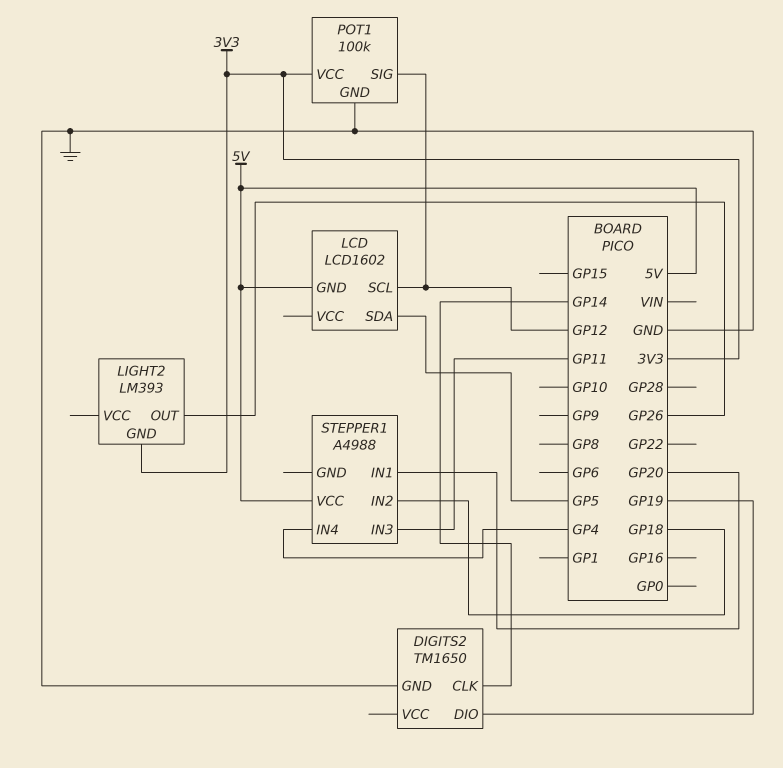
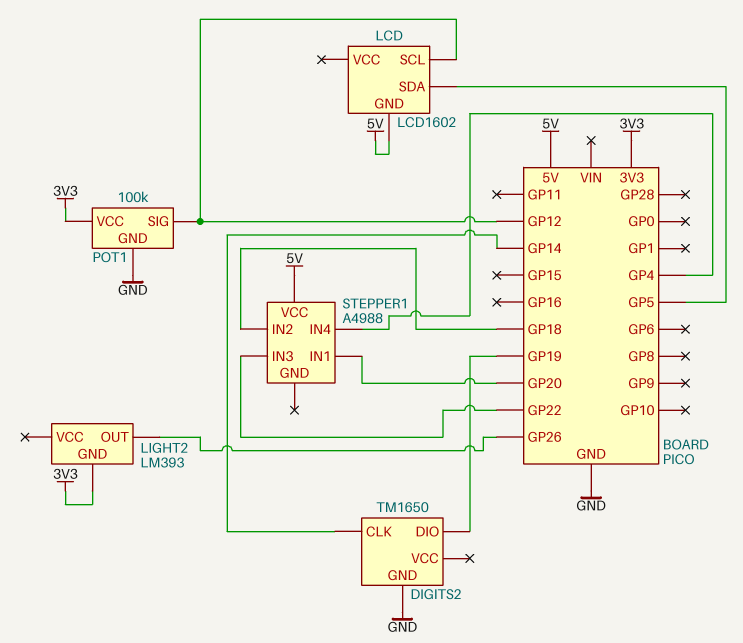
STEPPER1 pin IN3: GP11 -> GP22

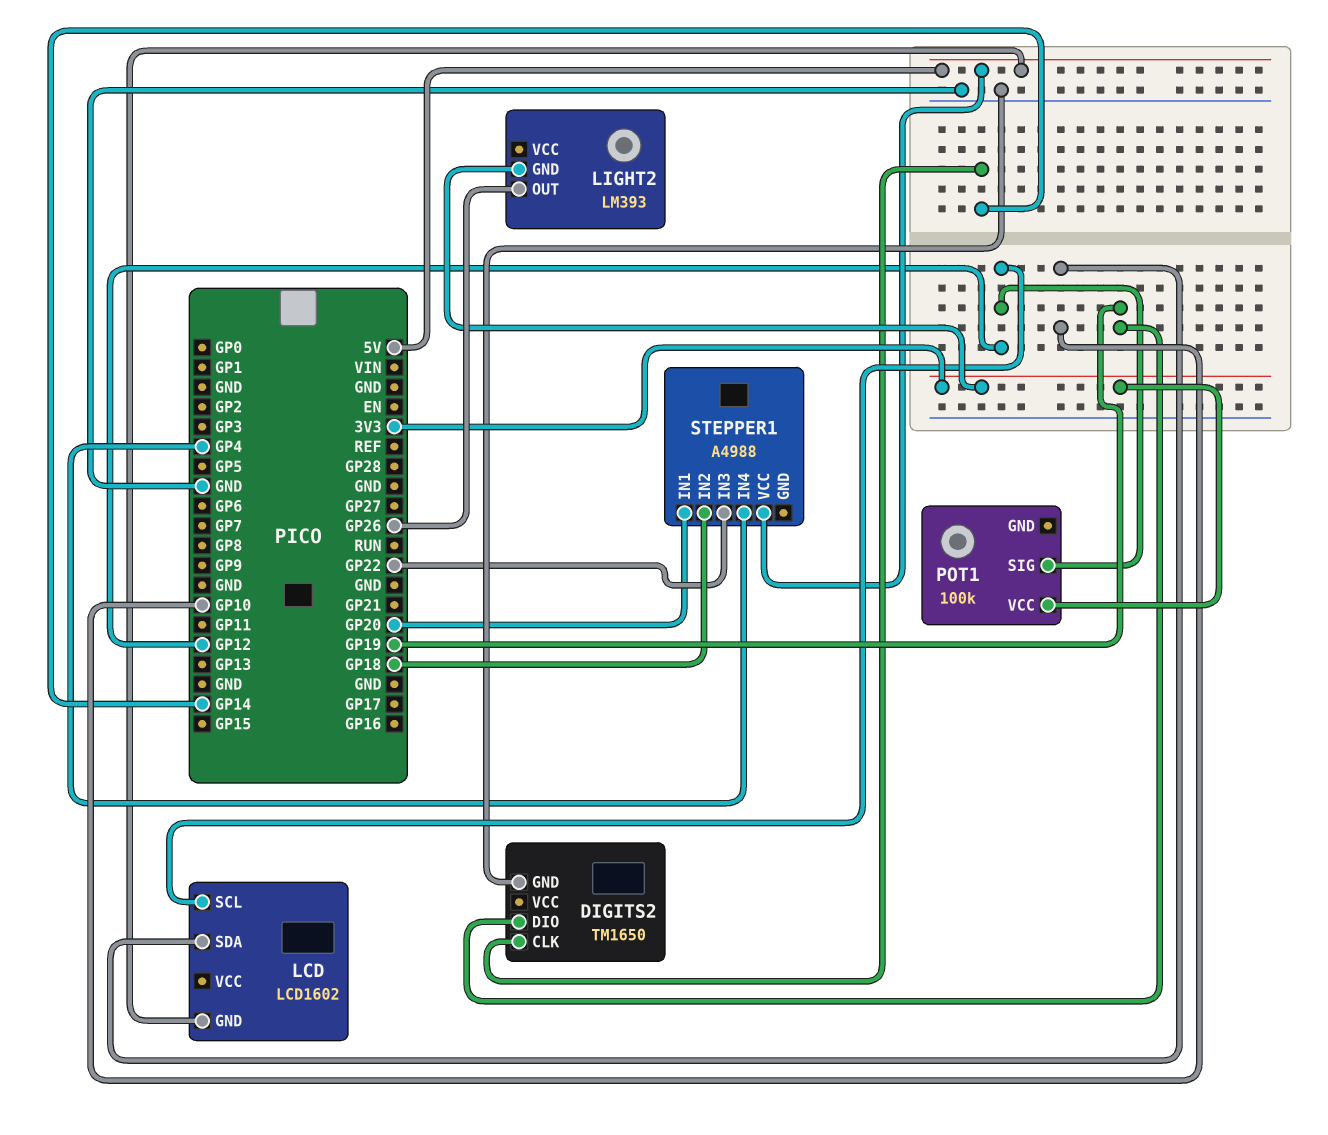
LCD pin SDA: GP5 -> GP10
POT1 pin GND: GND -> none

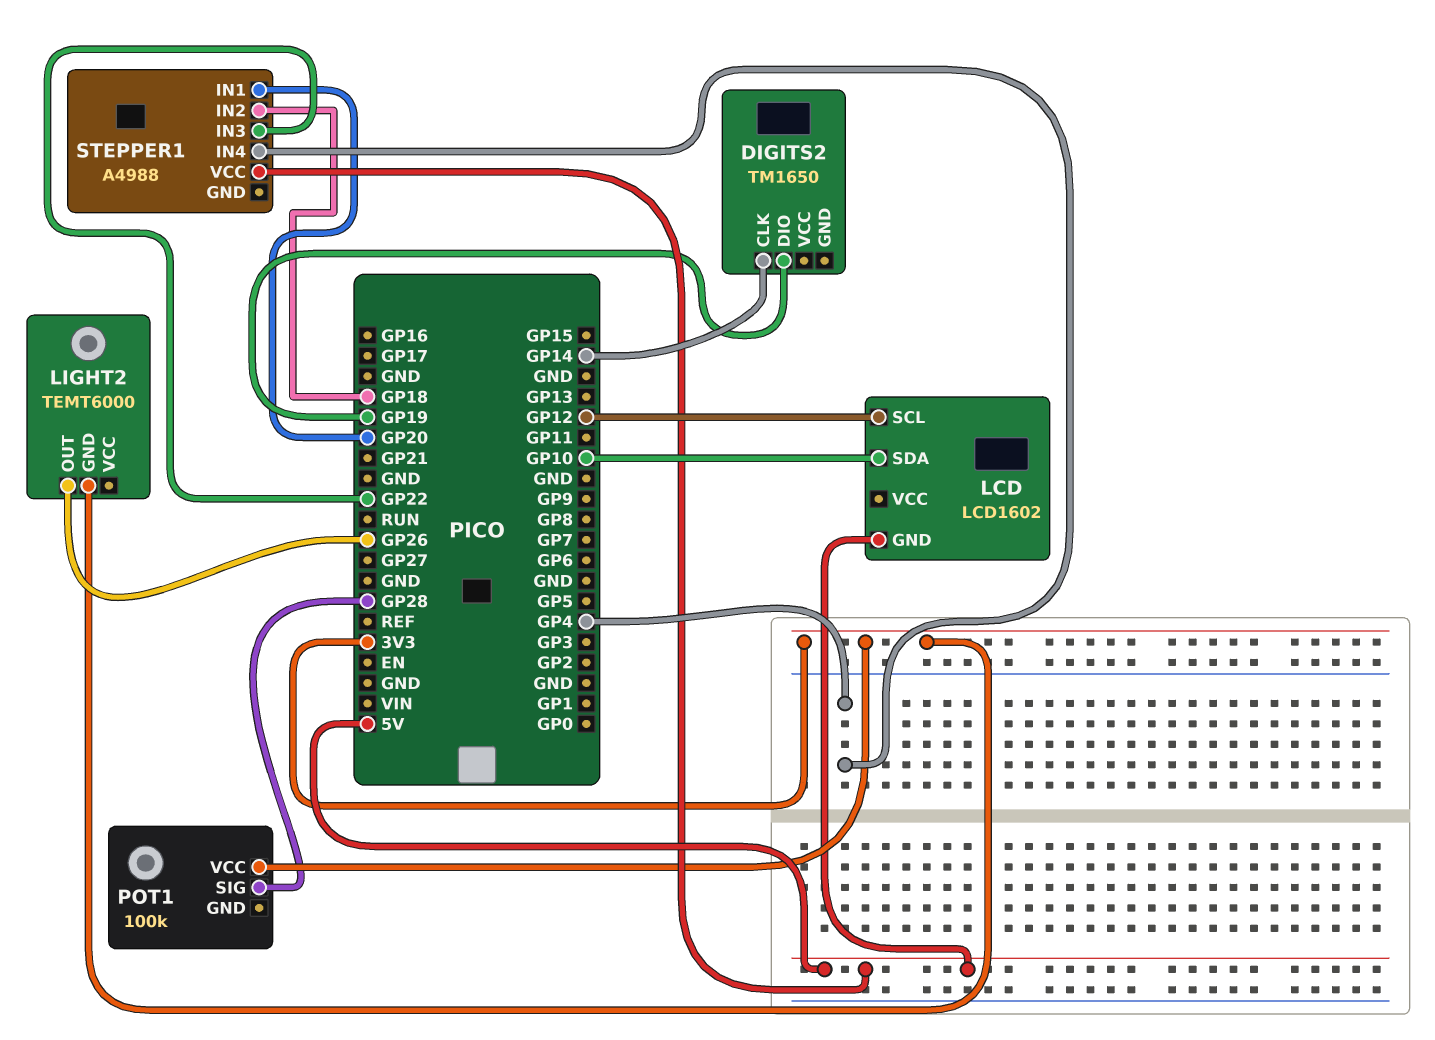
DIGITS2 pin GND: GND -> none
LIGHT2: LM393 -> TEMT6000
POT1 pin SIG: GP12 -> GP28

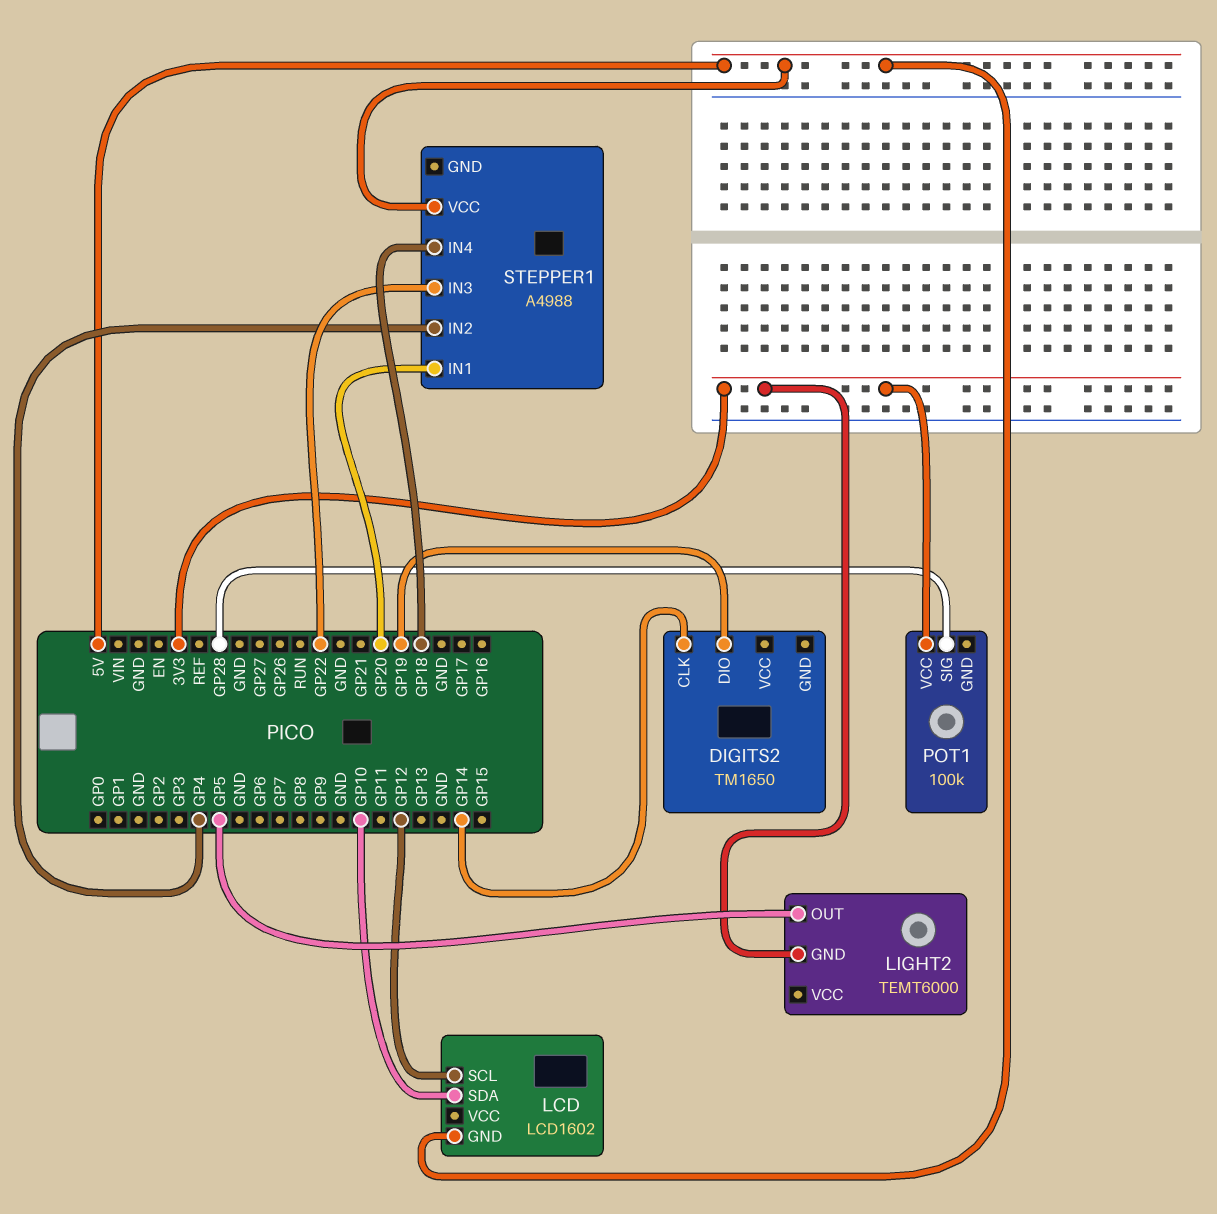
LIGHT2 pin OUT: GP26 -> GP5
STEPPER1 pin IN2: GP18 -> GP4
STEPPER1 pin IN4: GP4 -> GP18

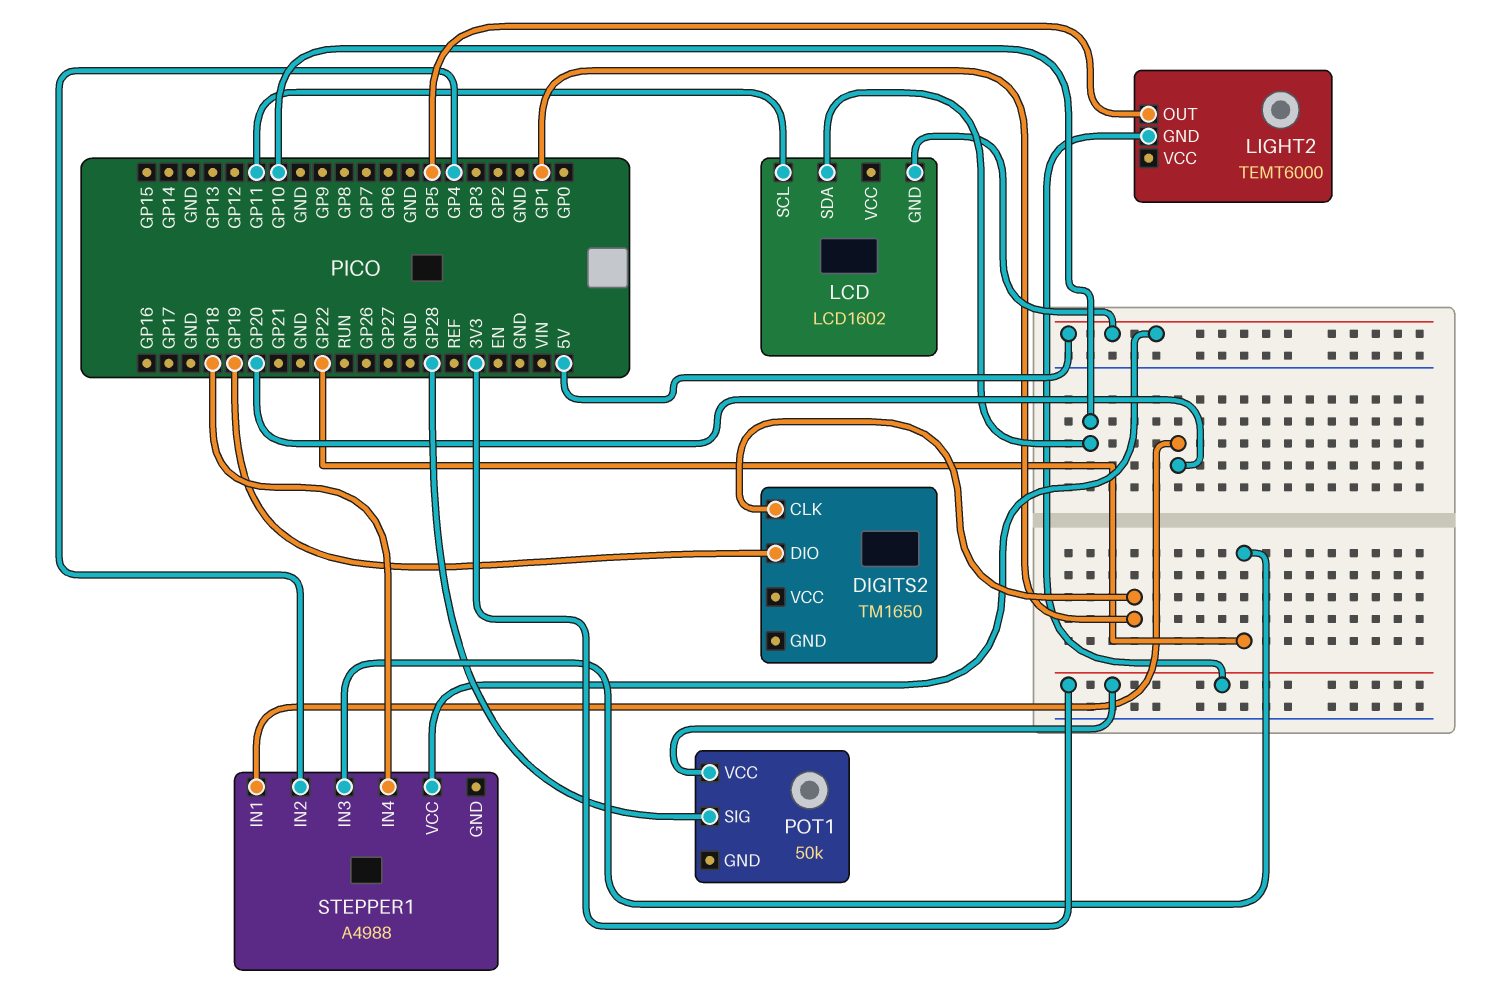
DIGITS2 pin CLK: GP14 -> GP1
LCD pin SCL: GP12 -> GP11
POT1: 100k -> 50k

